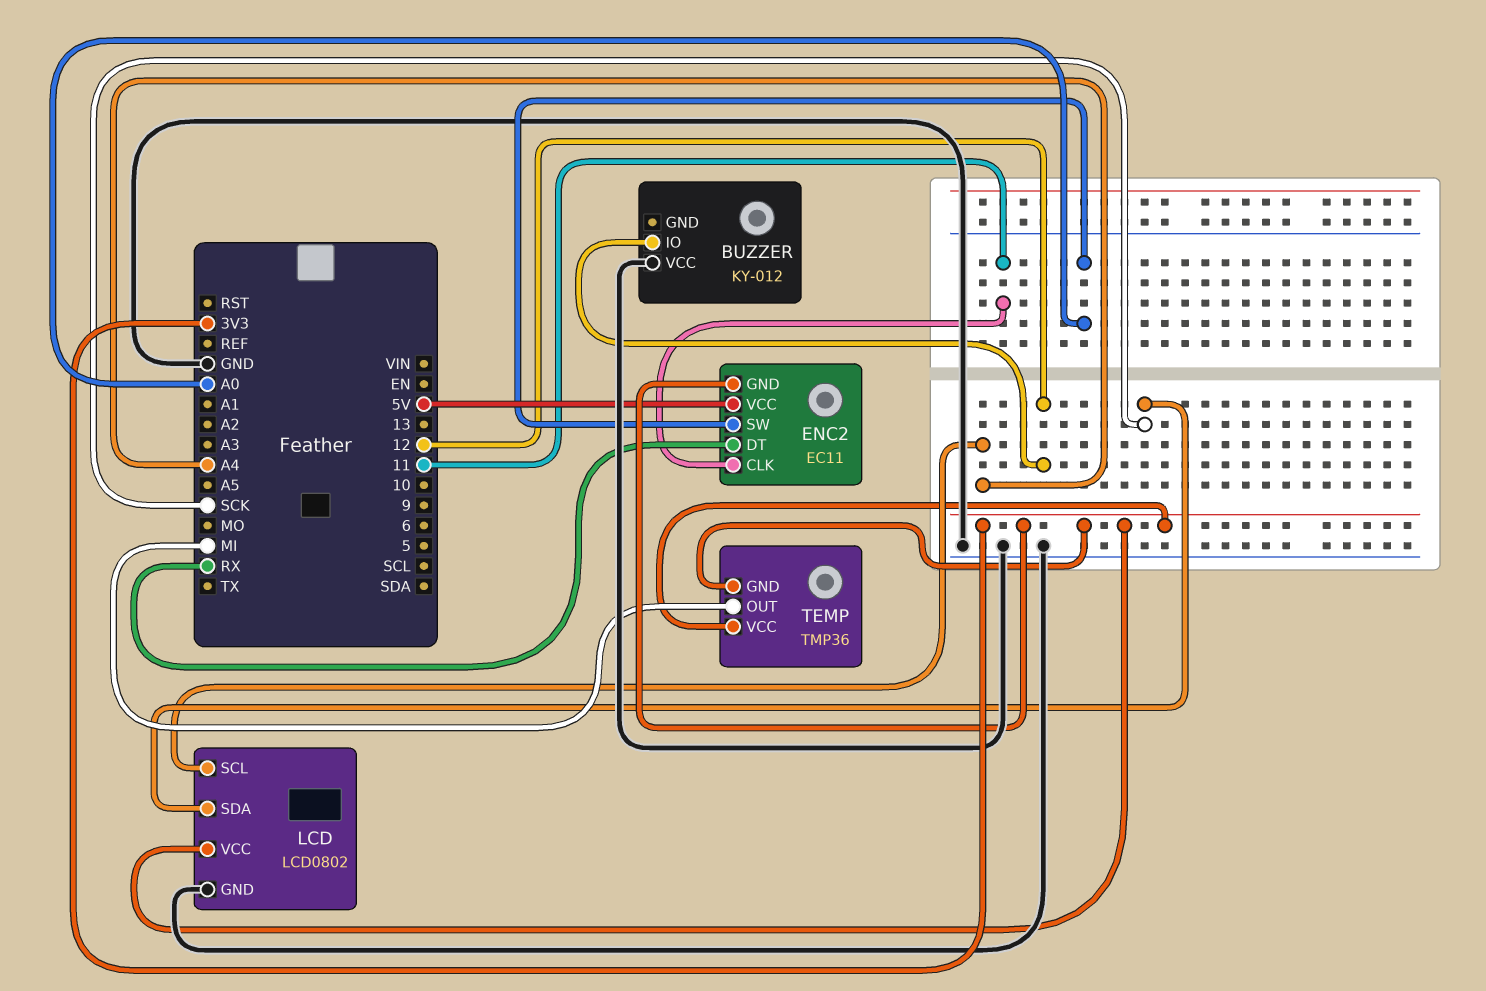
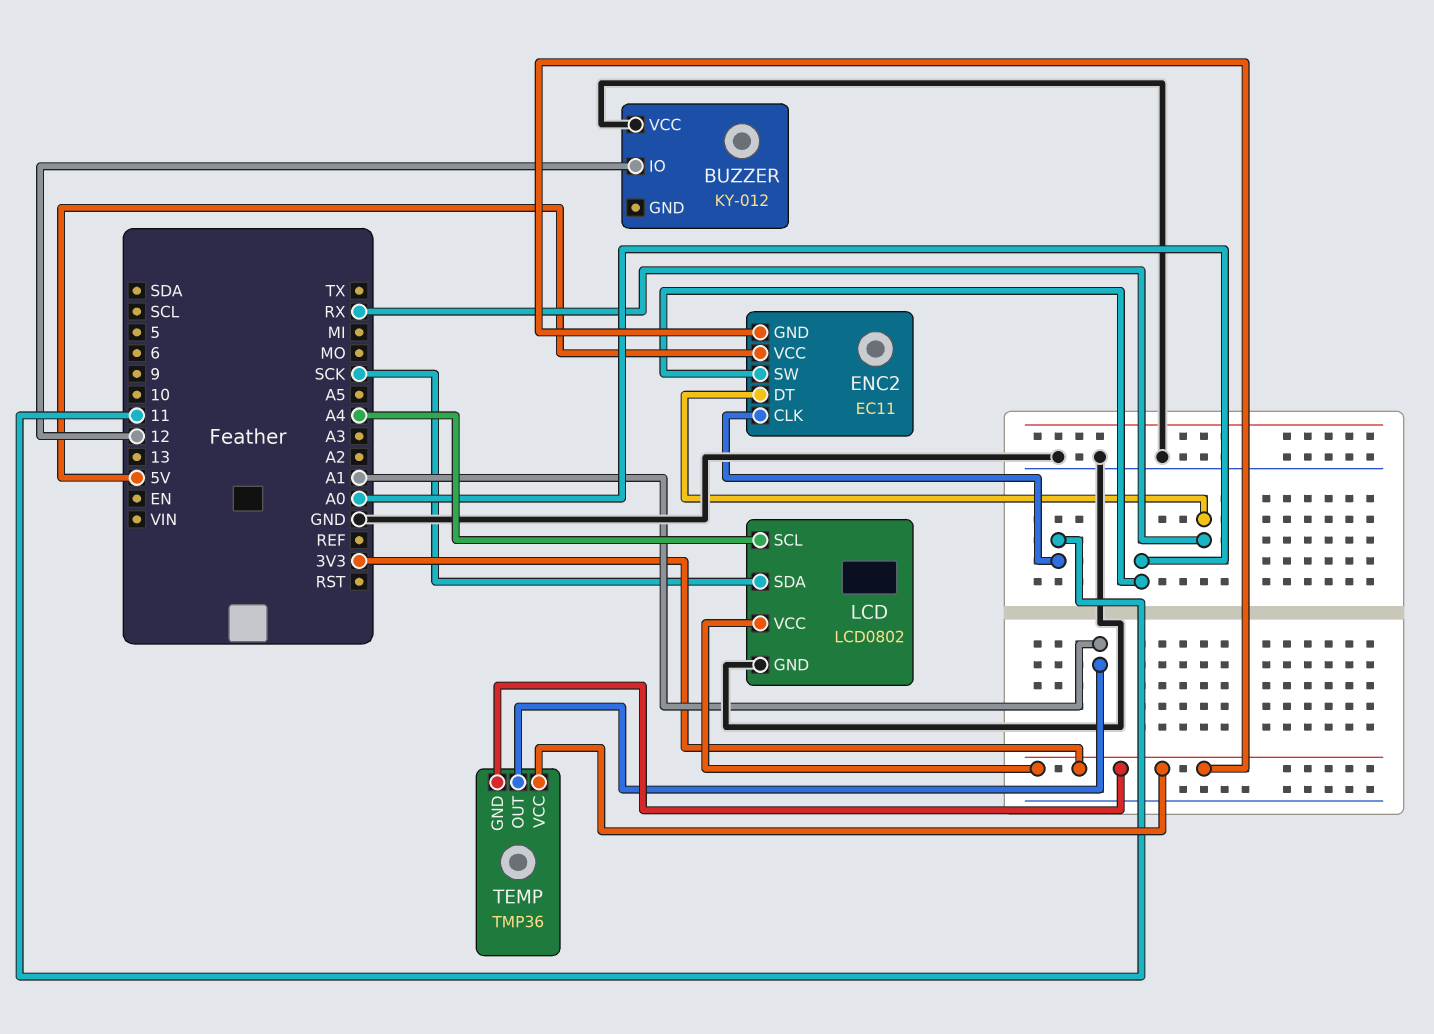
TEMP pin OUT: MI -> A1

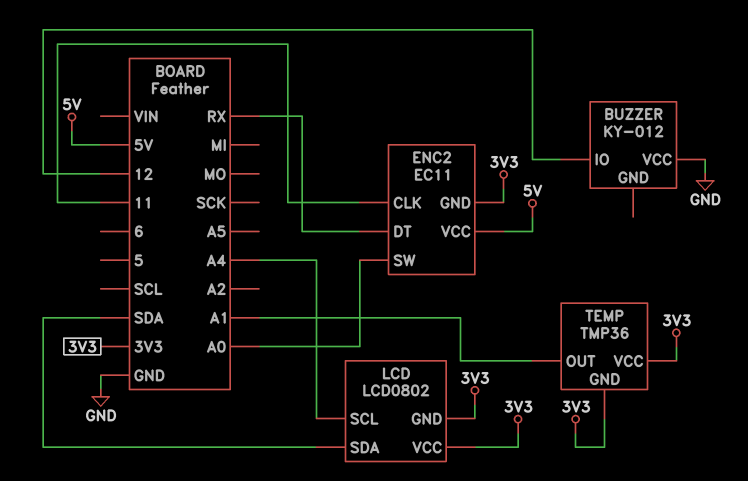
LCD pin GND: GND -> 3V3
LCD pin SDA: SCK -> SDA

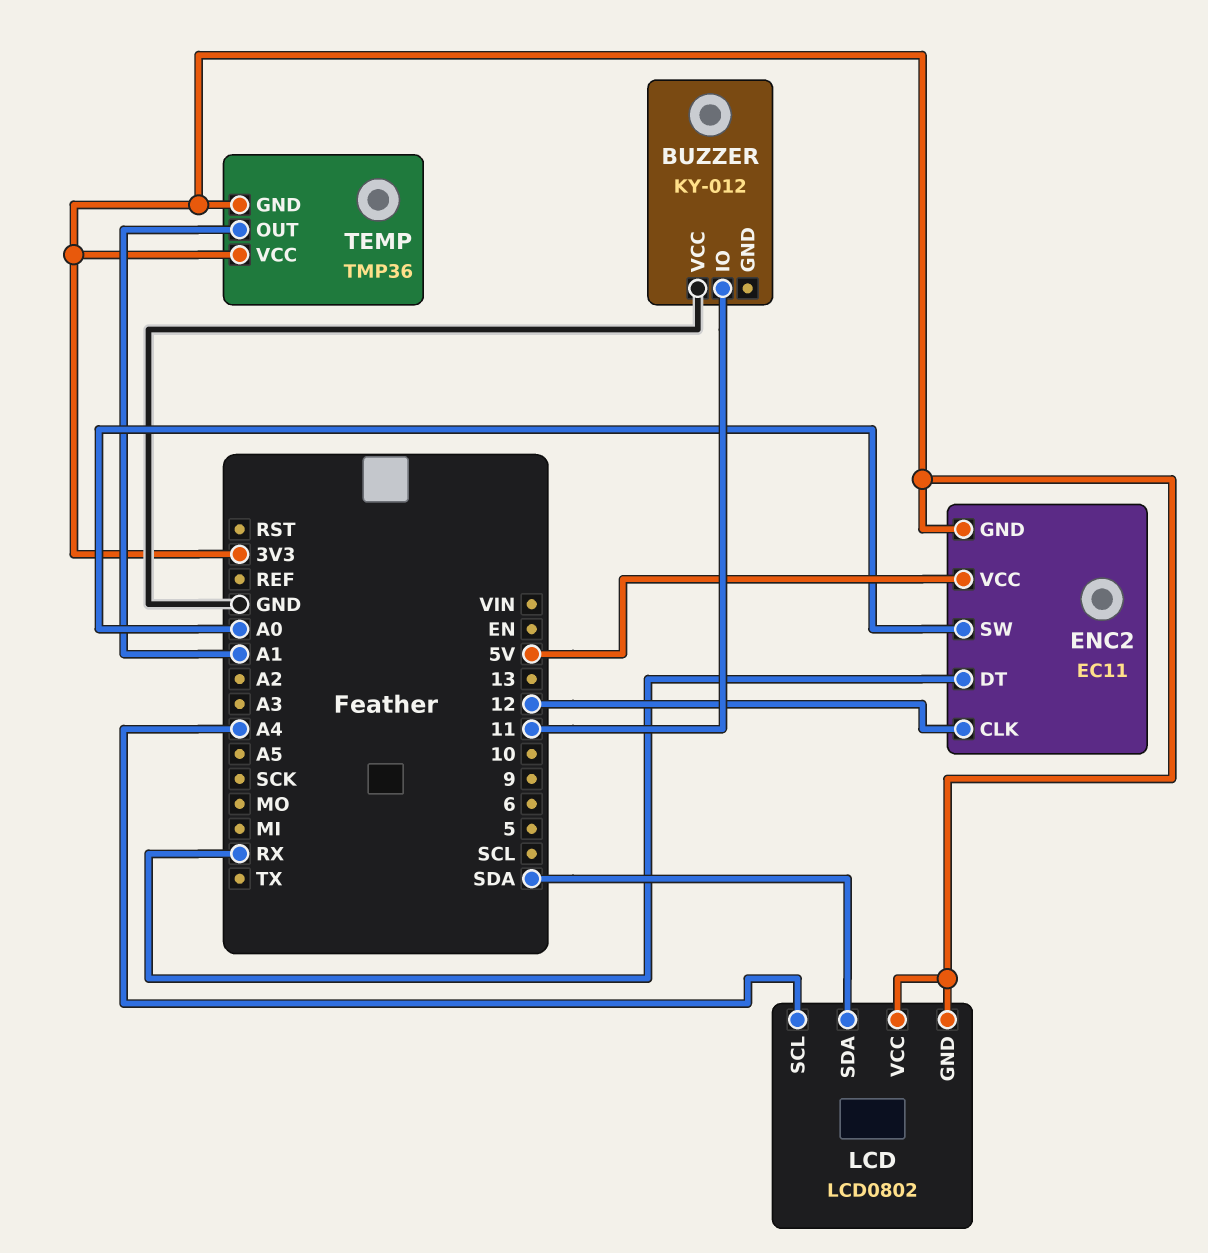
BUZZER pin IO: 12 -> 11
ENC2 pin CLK: 11 -> 12

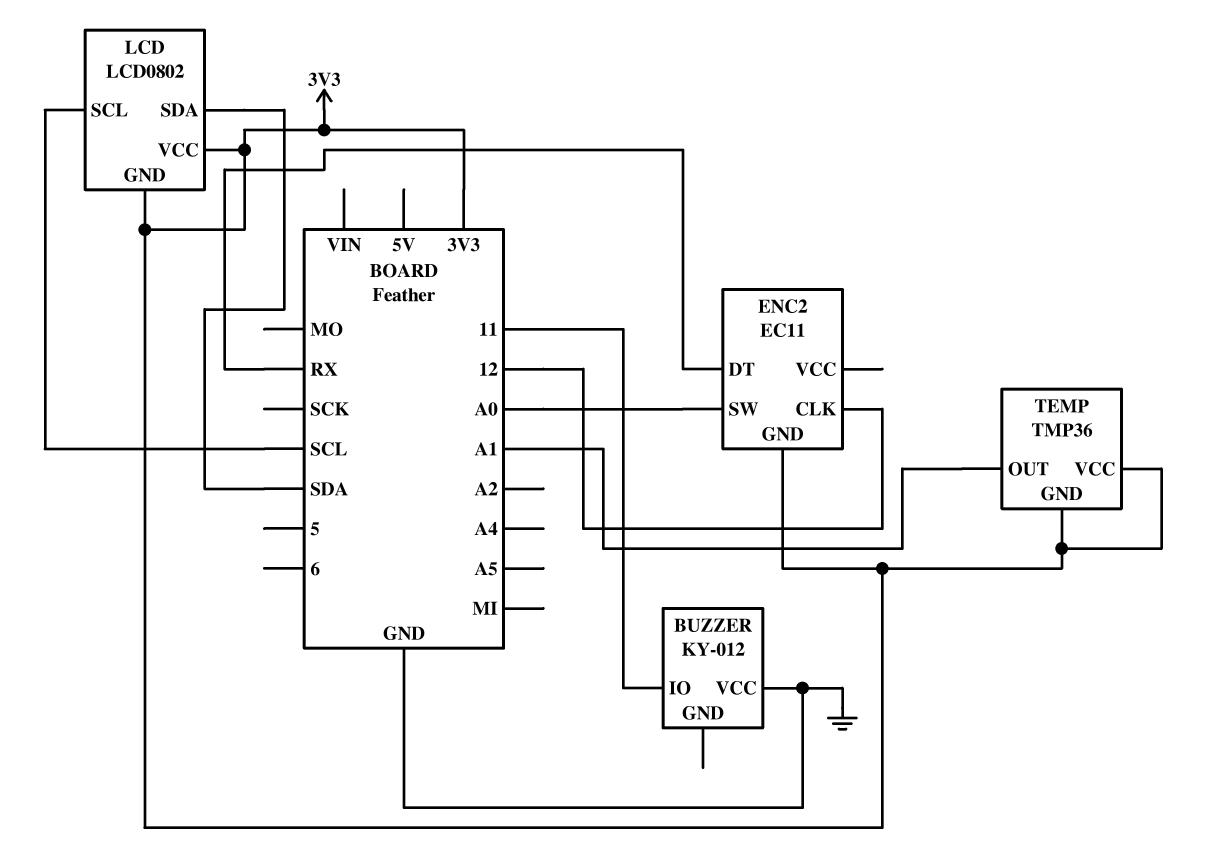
ENC2 pin VCC: 5V -> none
LCD pin SCL: A4 -> SCL

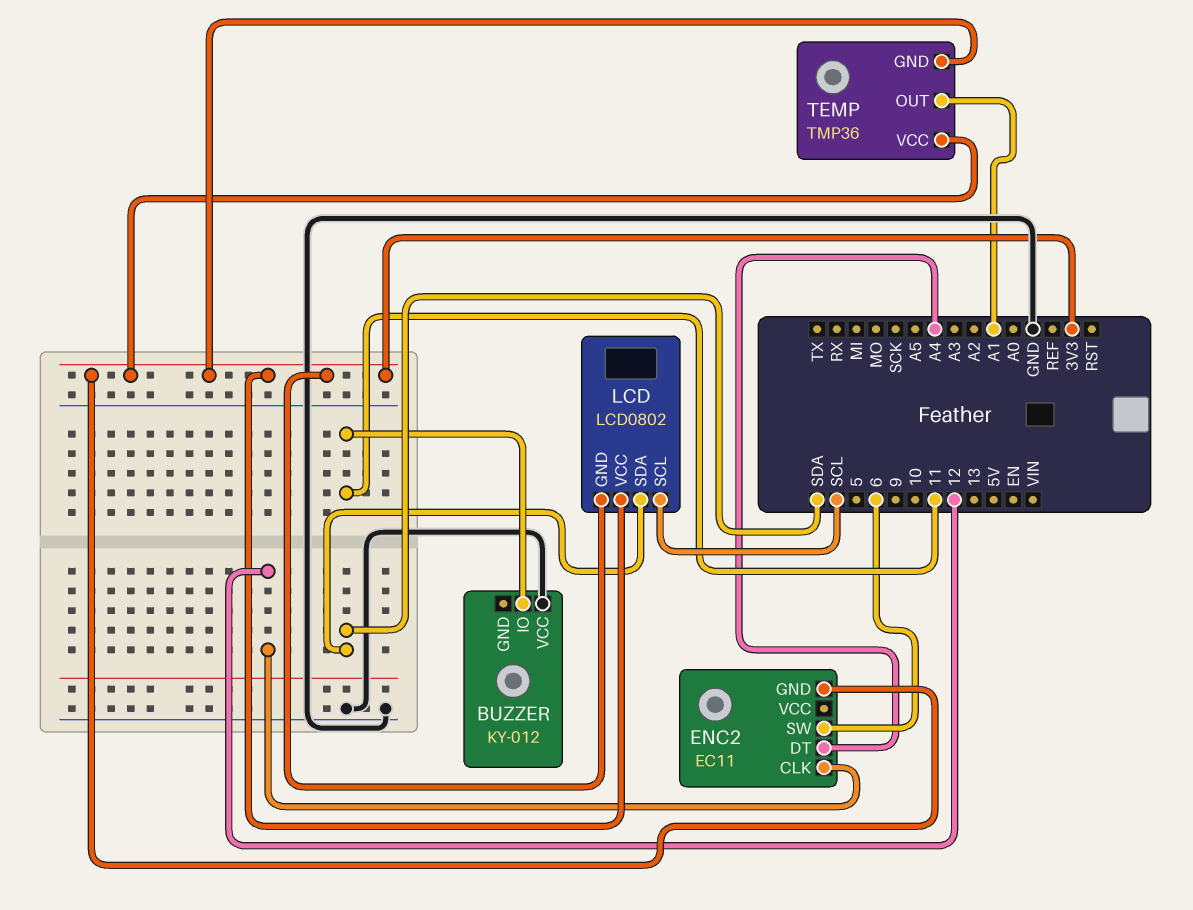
ENC2 pin DT: RX -> A4
ENC2 pin SW: A0 -> 6

